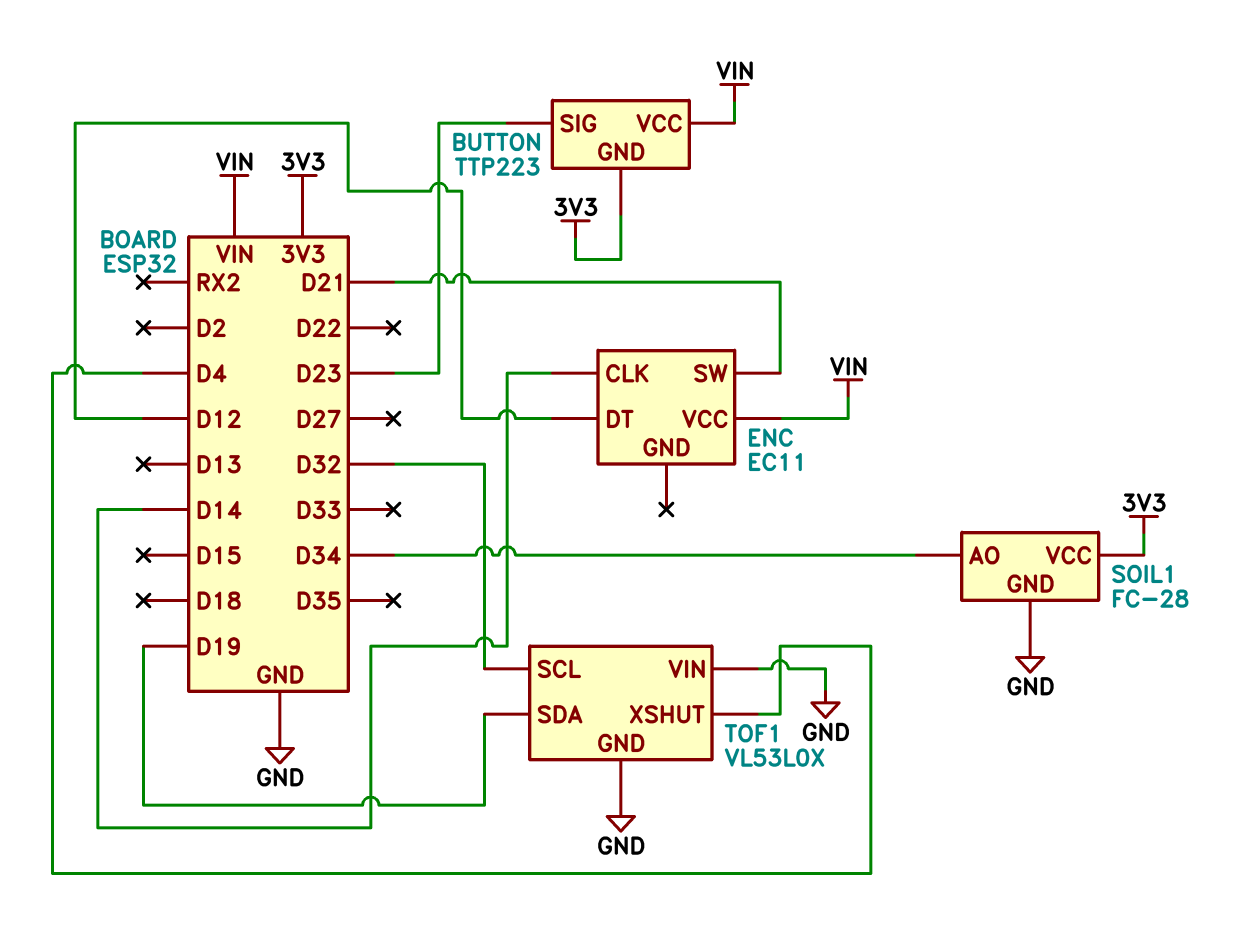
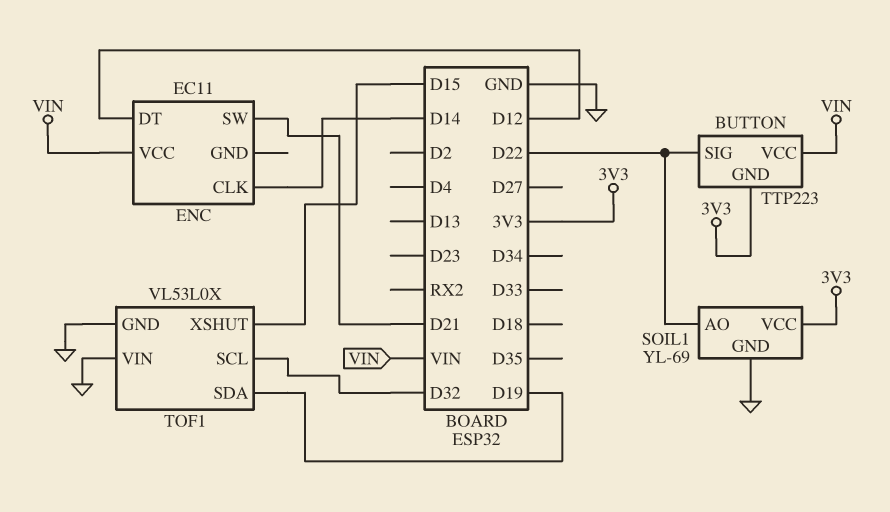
BUTTON pin SIG: D23 -> D22
SOIL1: FC-28 -> YL-69
SOIL1 pin AO: D34 -> D22
TOF1 pin XSHUT: D4 -> D15

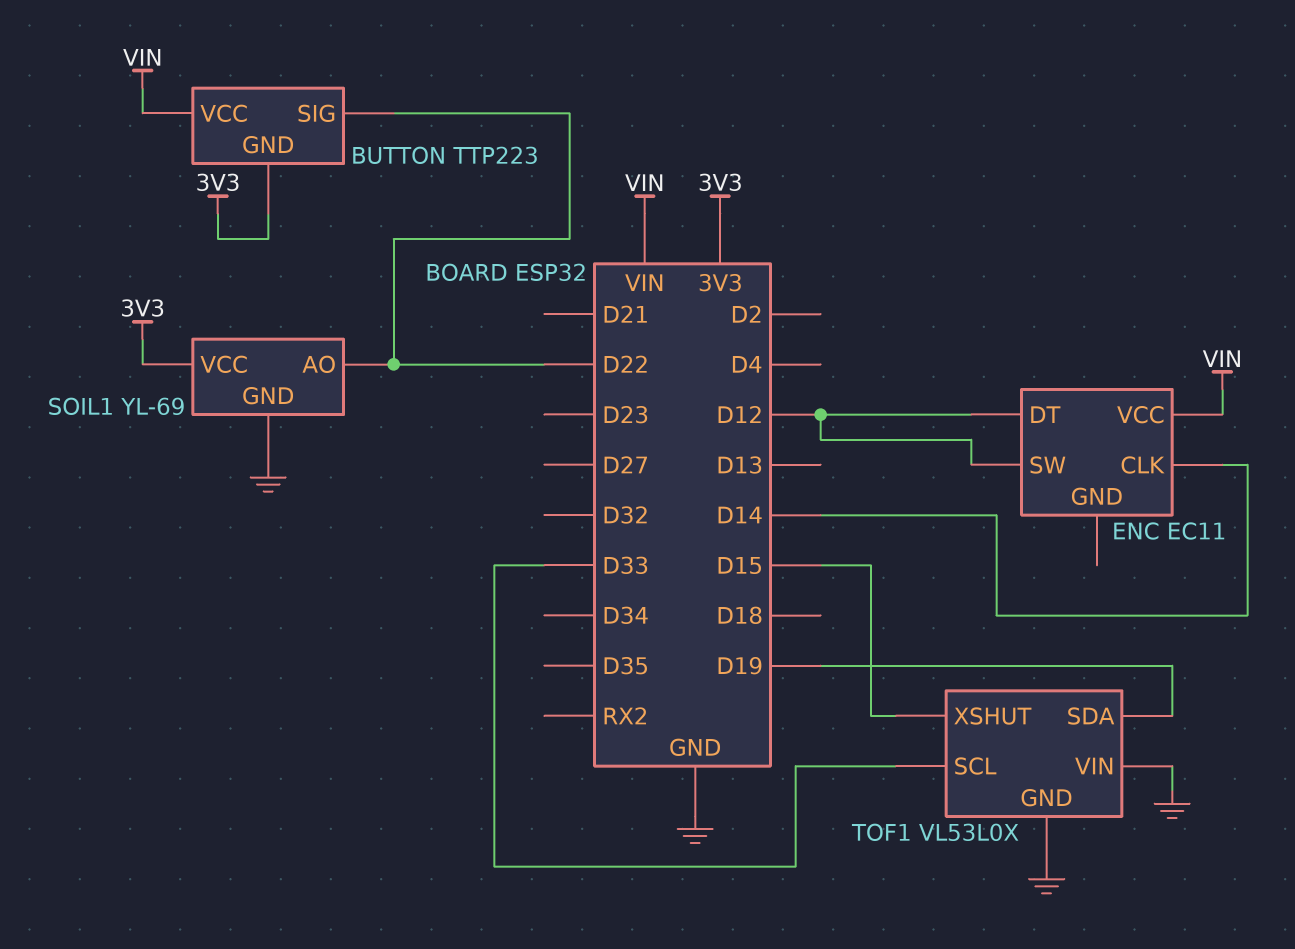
ENC pin SW: D21 -> D12
TOF1 pin SCL: D32 -> D33

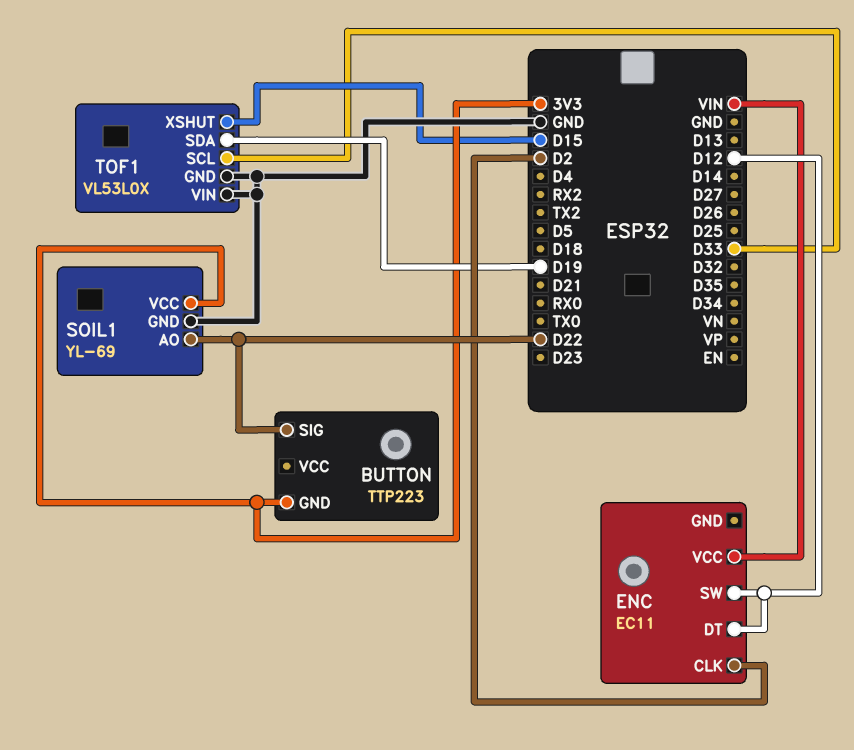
BUTTON pin VCC: VIN -> none
ENC pin CLK: D14 -> D2

